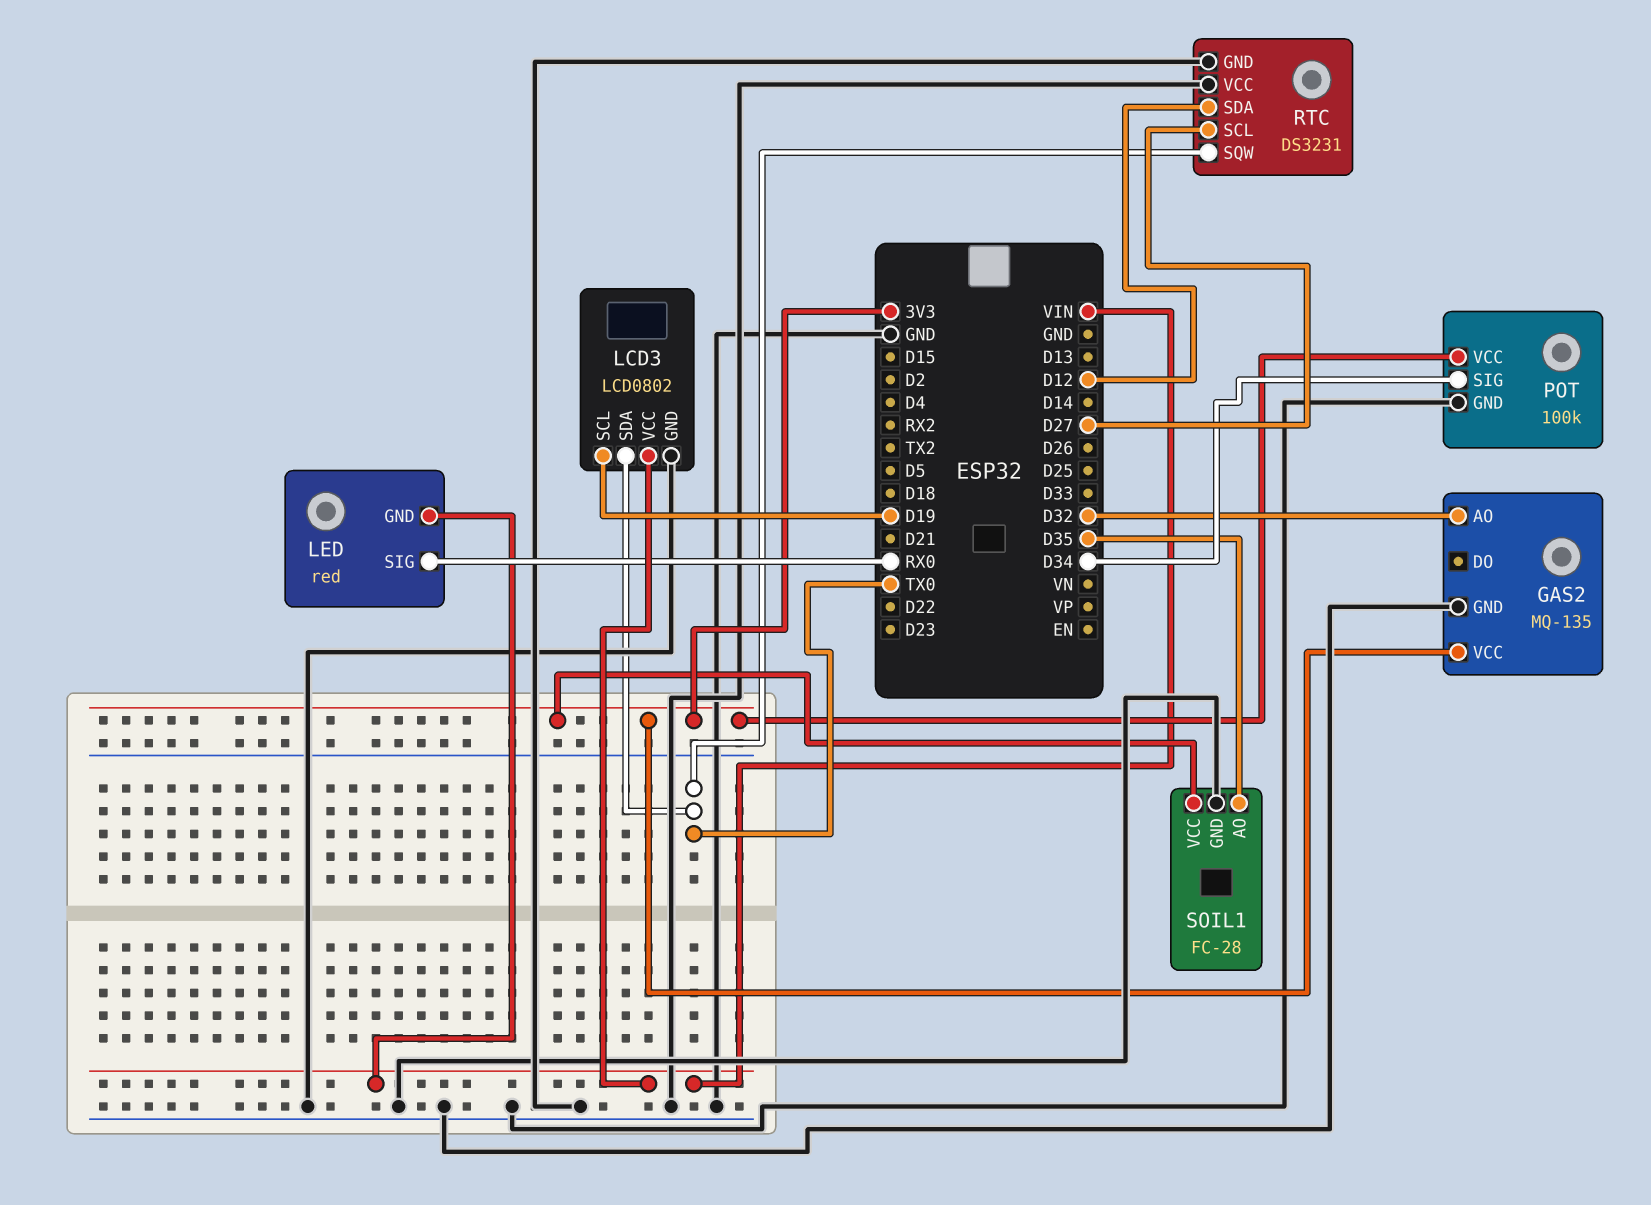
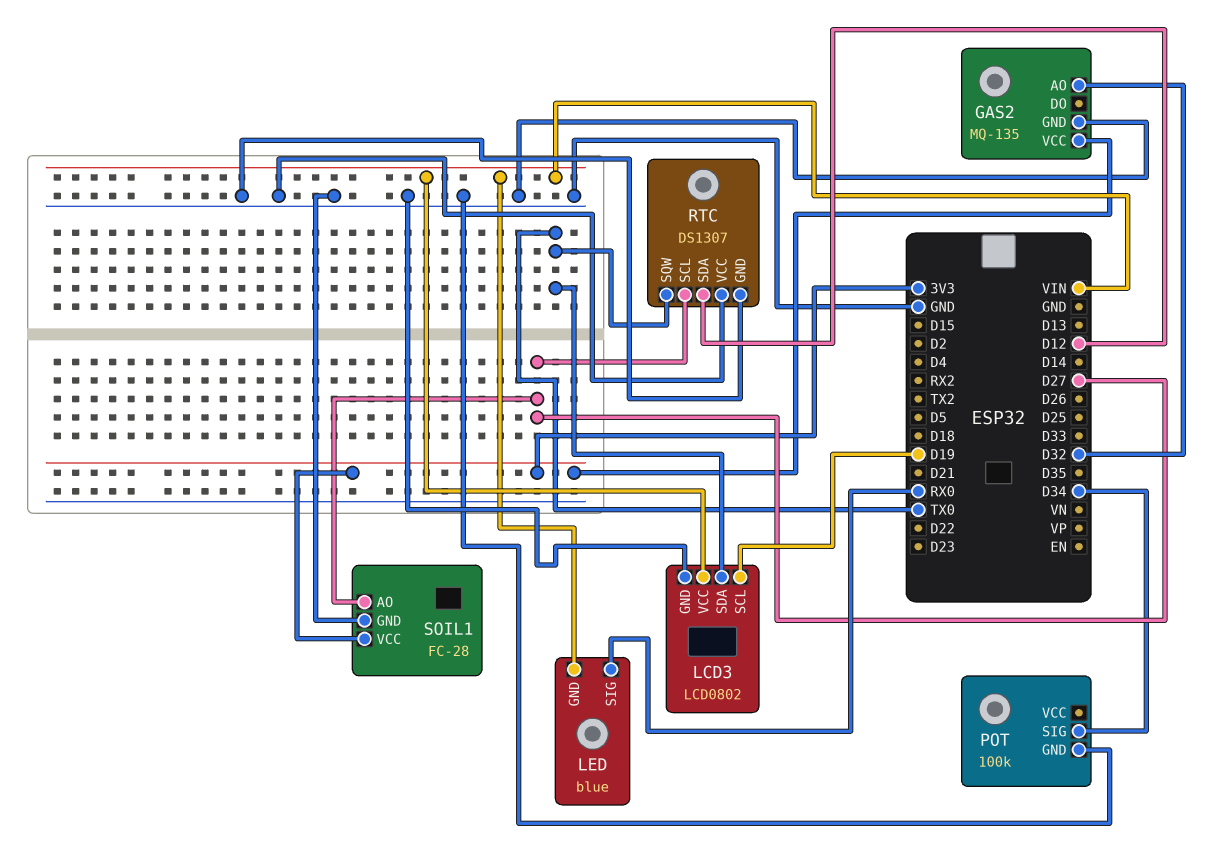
LED: red -> blue
POT pin VCC: 3V3 -> none
RTC: DS3231 -> DS1307
SOIL1 pin AO: D35 -> D27

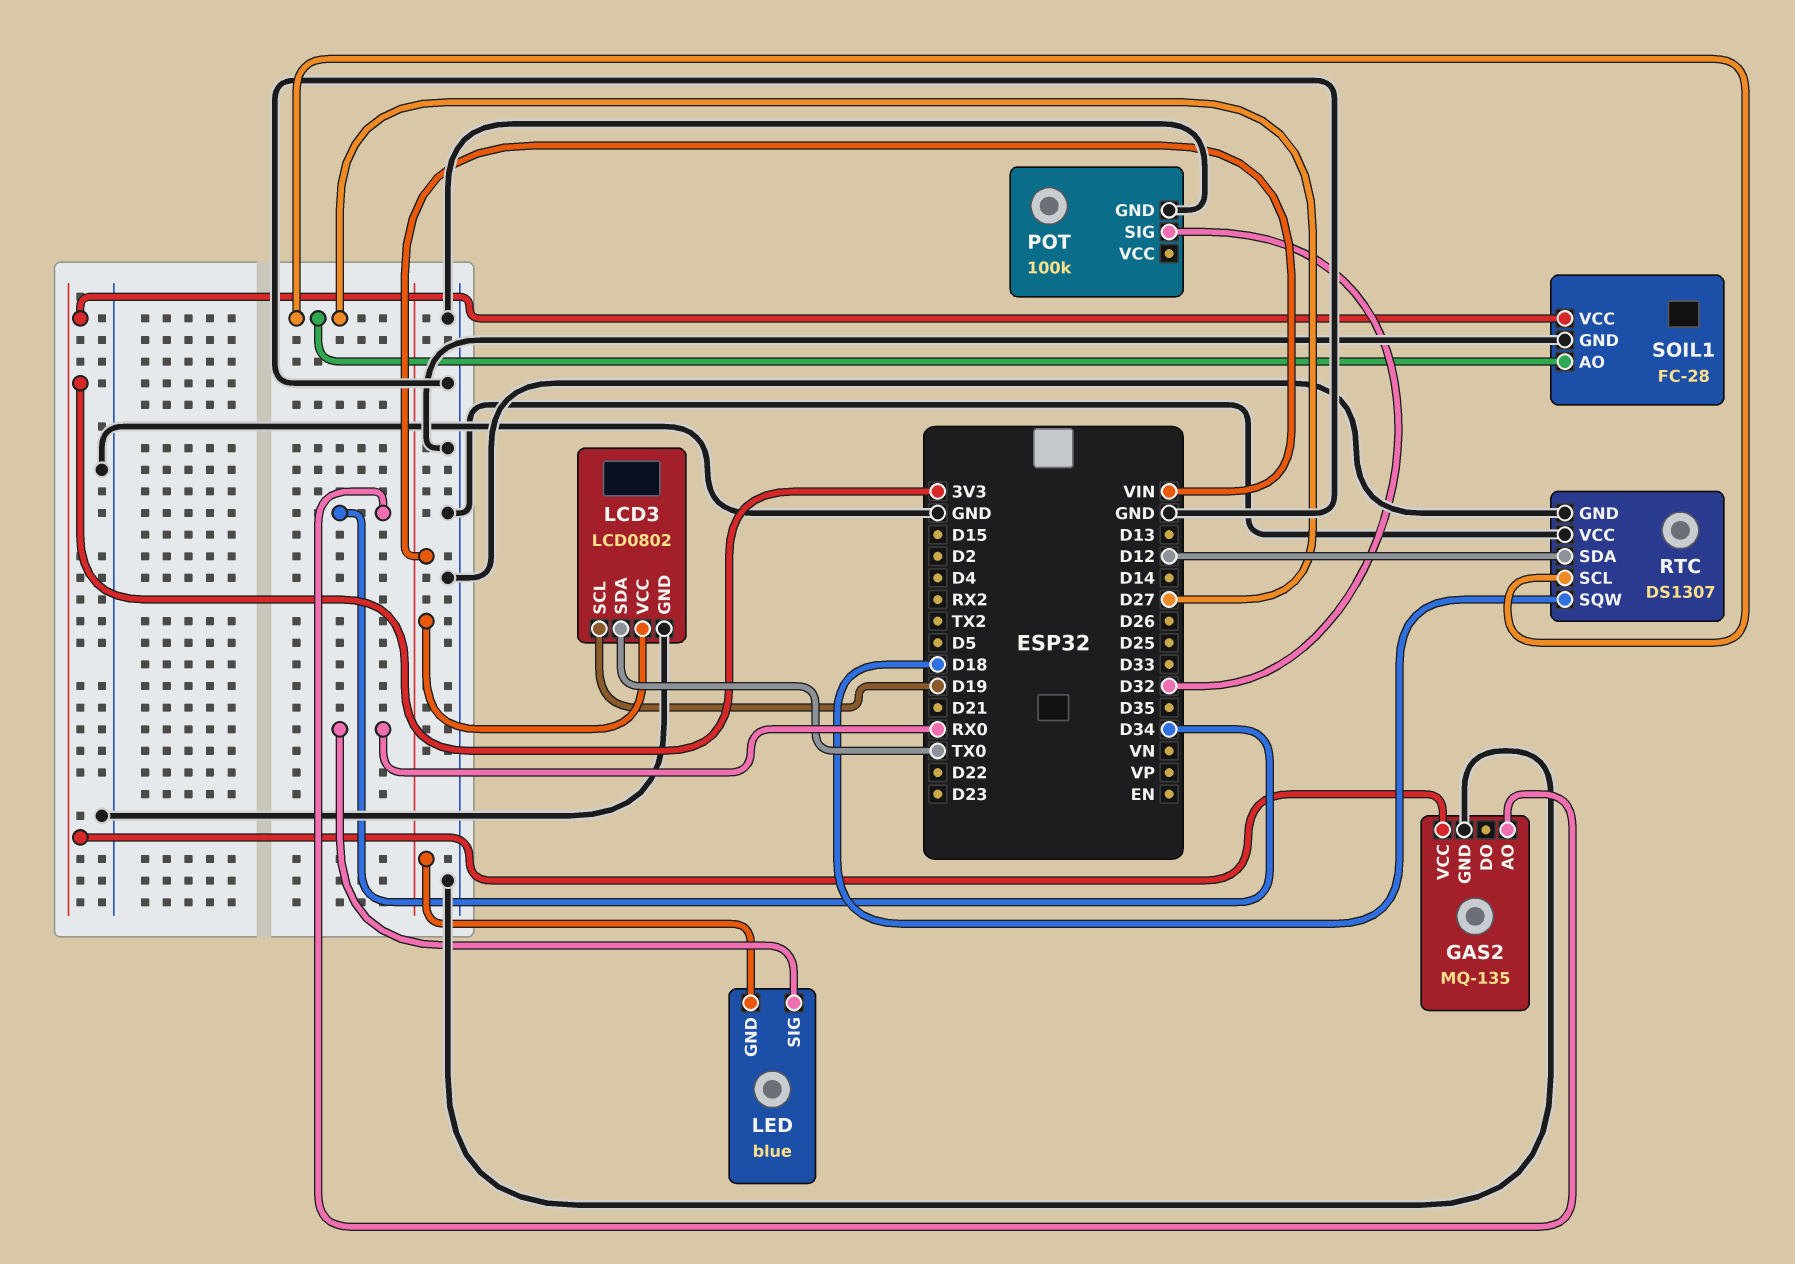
GAS2 pin AO: D32 -> D34
POT pin SIG: D34 -> D32
RTC pin SQW: TX0 -> D18

